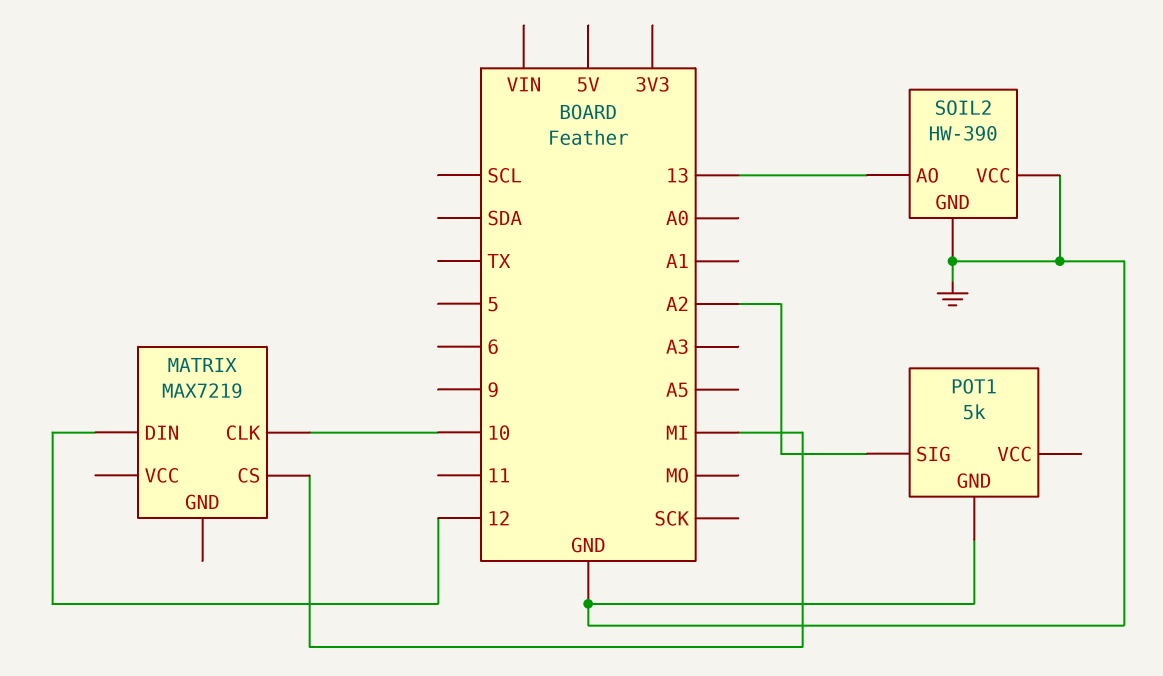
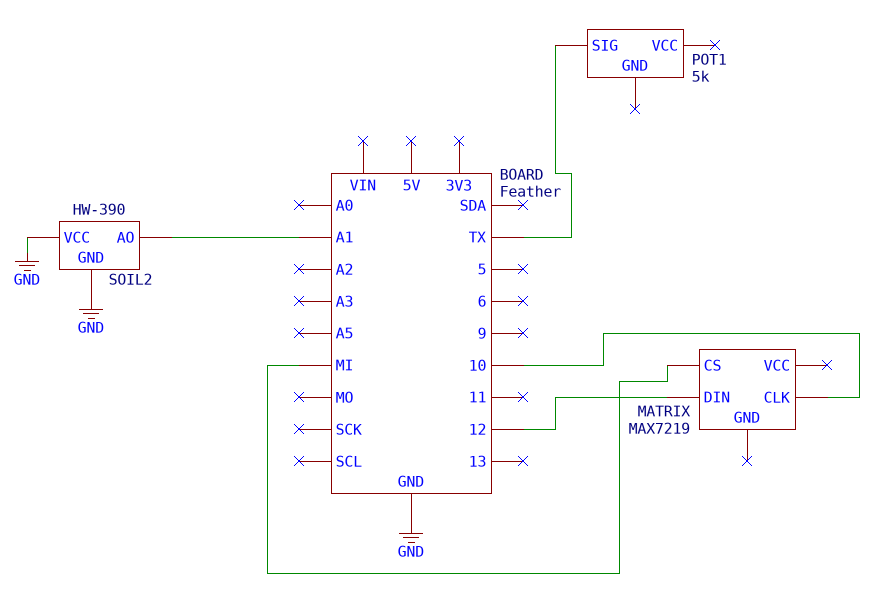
POT1 pin GND: GND -> none
POT1 pin SIG: A2 -> TX
SOIL2 pin AO: 13 -> A1

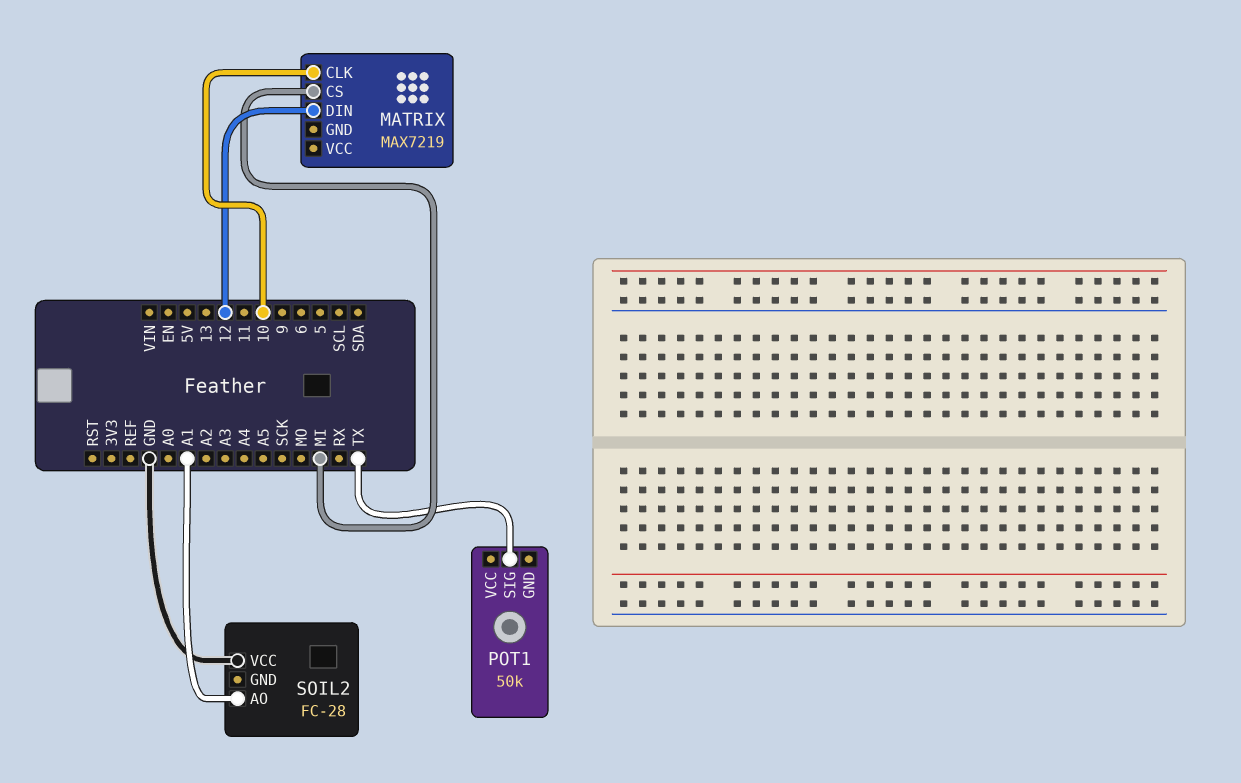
POT1: 5k -> 50k
SOIL2: HW-390 -> FC-28
SOIL2 pin GND: GND -> none

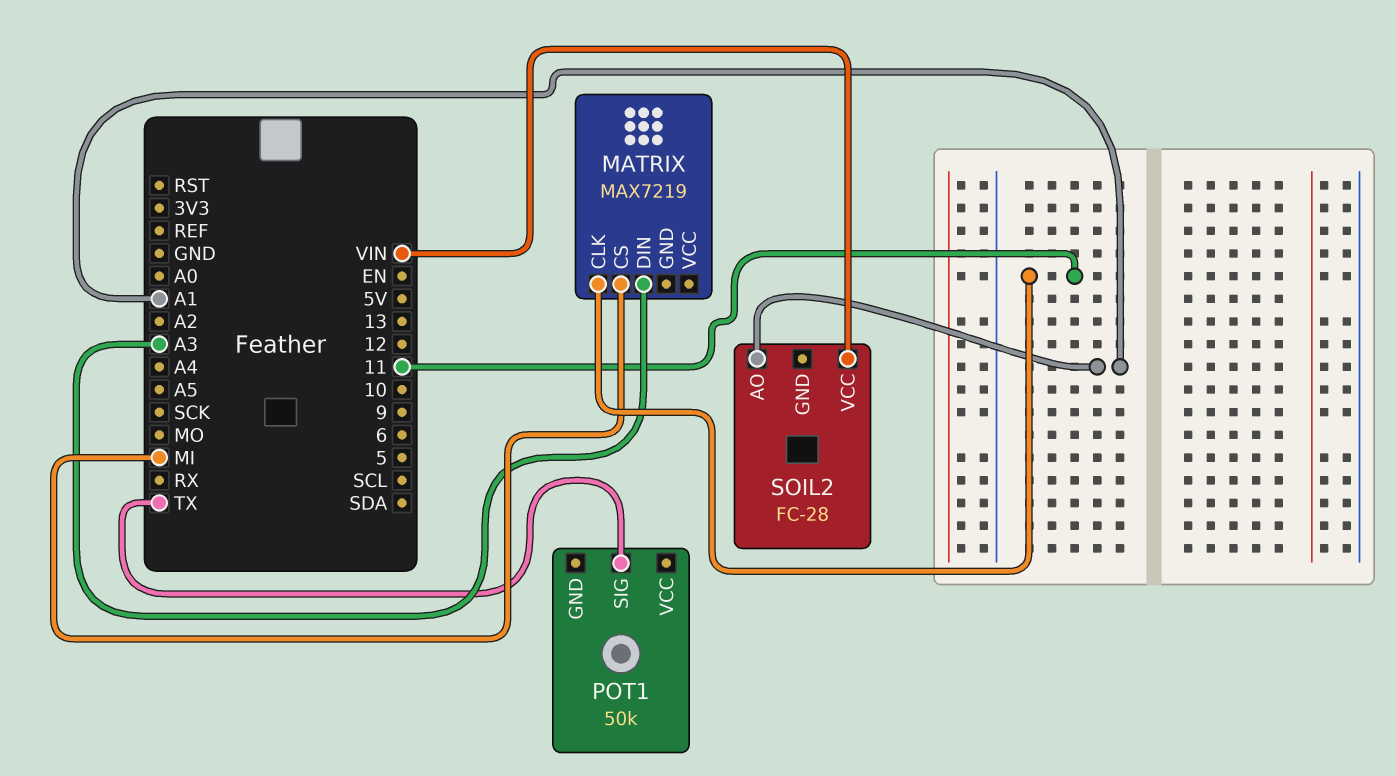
MATRIX pin CLK: 10 -> 11
MATRIX pin DIN: 12 -> A3
SOIL2 pin VCC: GND -> VIN

